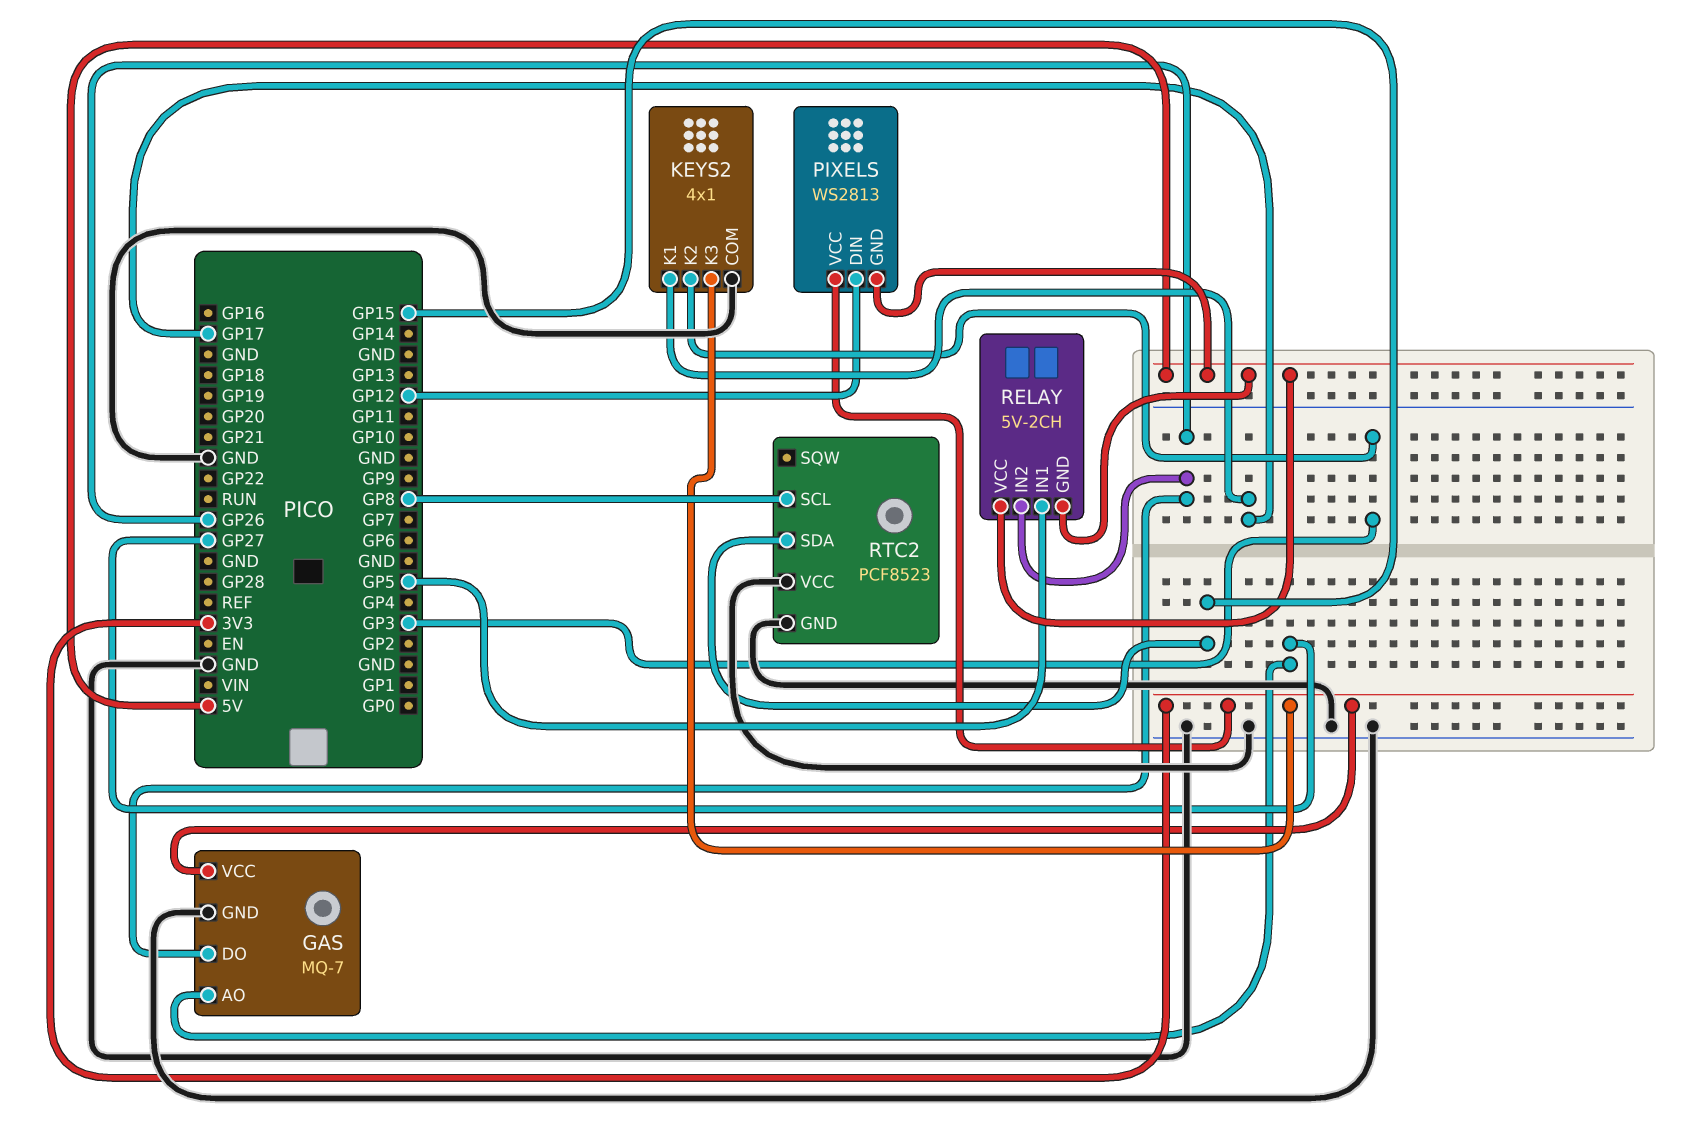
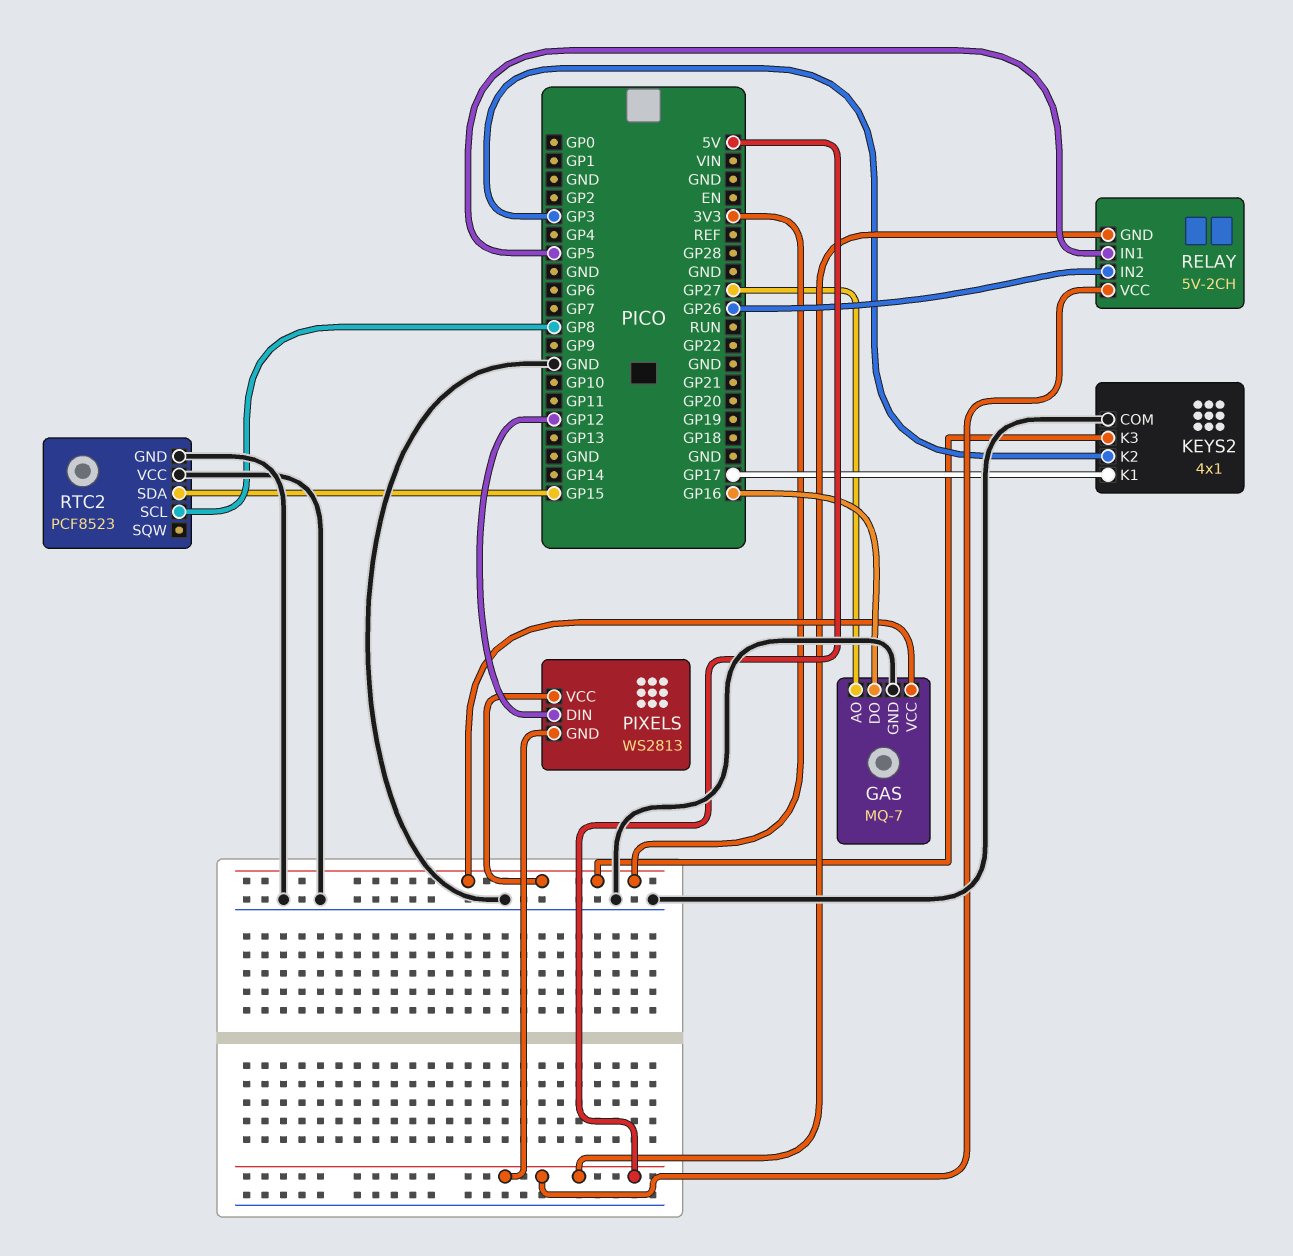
GAS pin DO: GP26 -> GP16

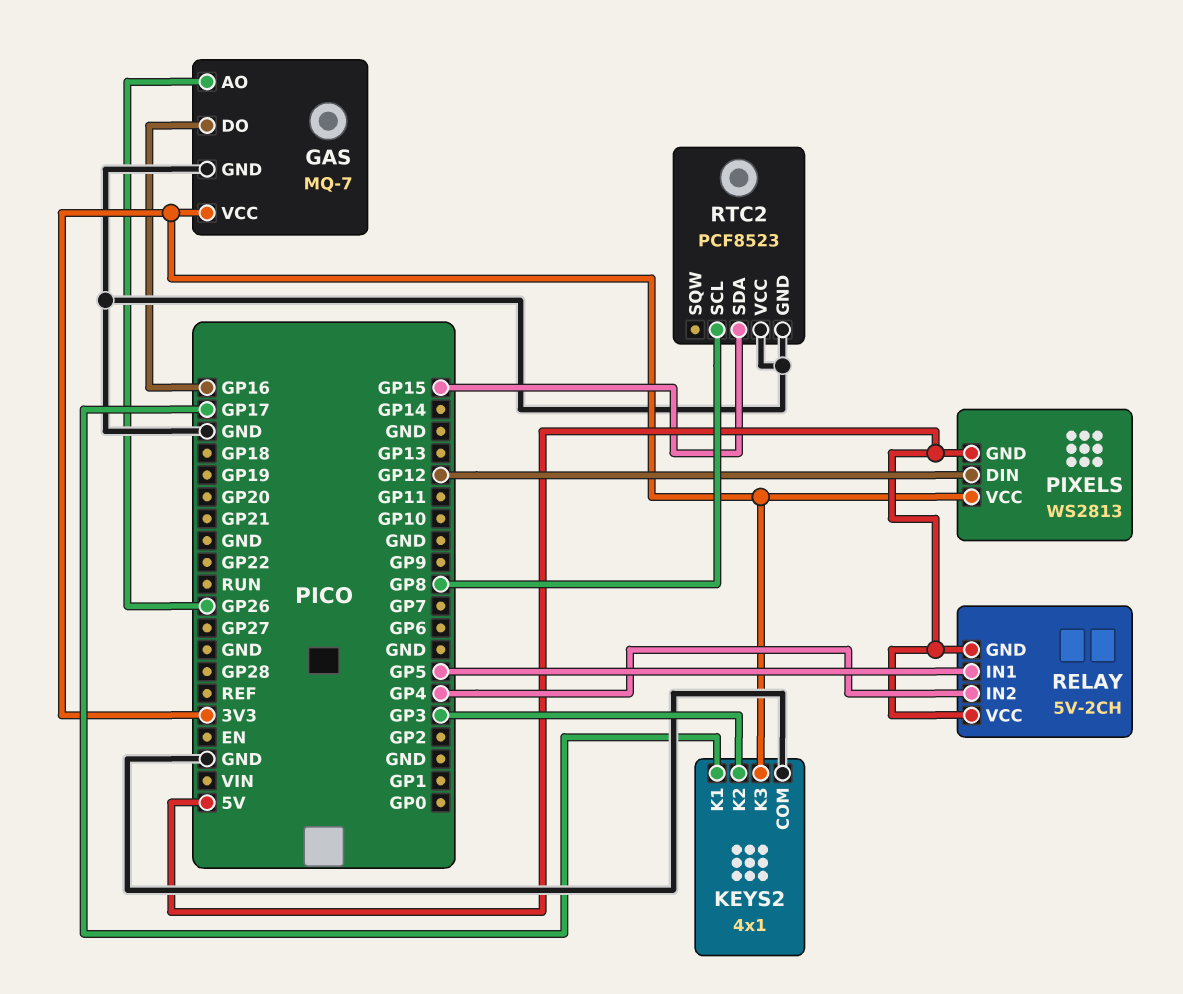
GAS pin AO: GP27 -> GP26
RELAY pin IN2: GP26 -> GP4

